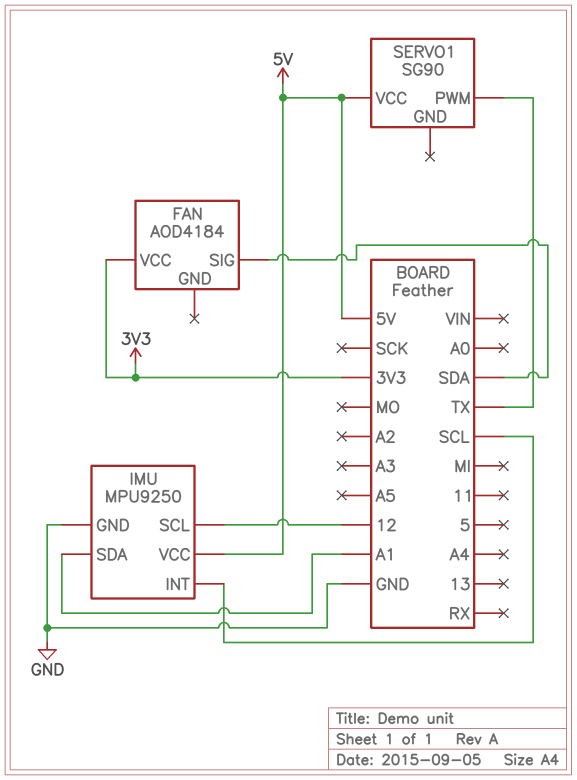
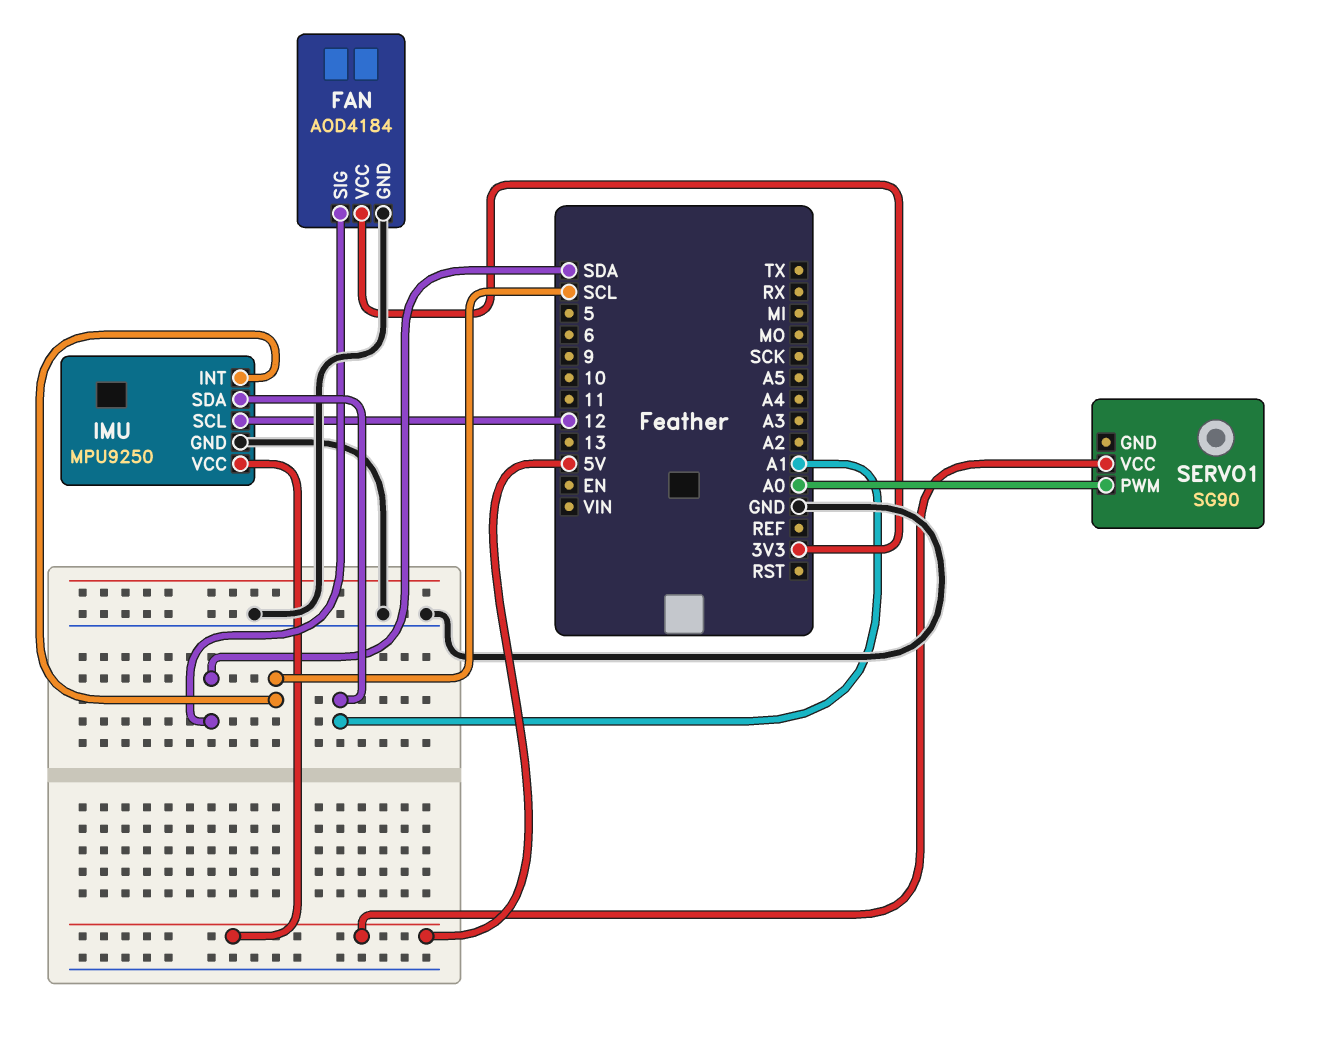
FAN pin GND: none -> GND
SERVO1 pin PWM: TX -> A0

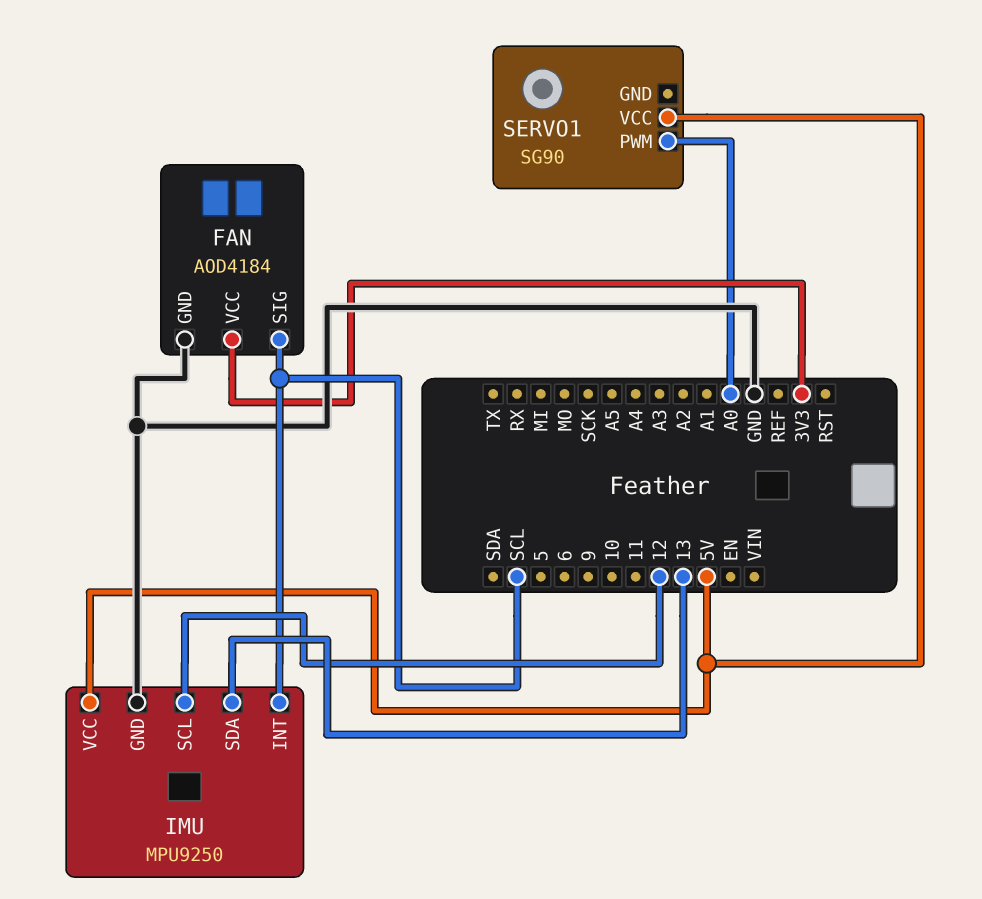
FAN pin SIG: SDA -> SCL
IMU pin SDA: A1 -> 13

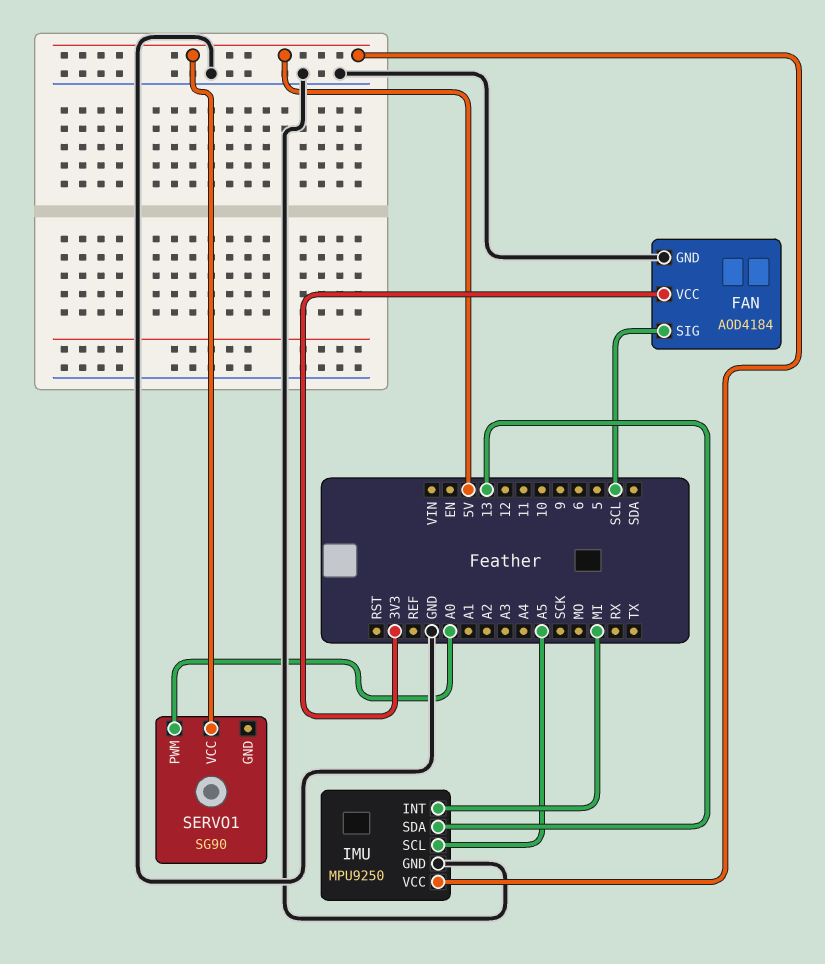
IMU pin INT: SCL -> MI
IMU pin SCL: 12 -> A5

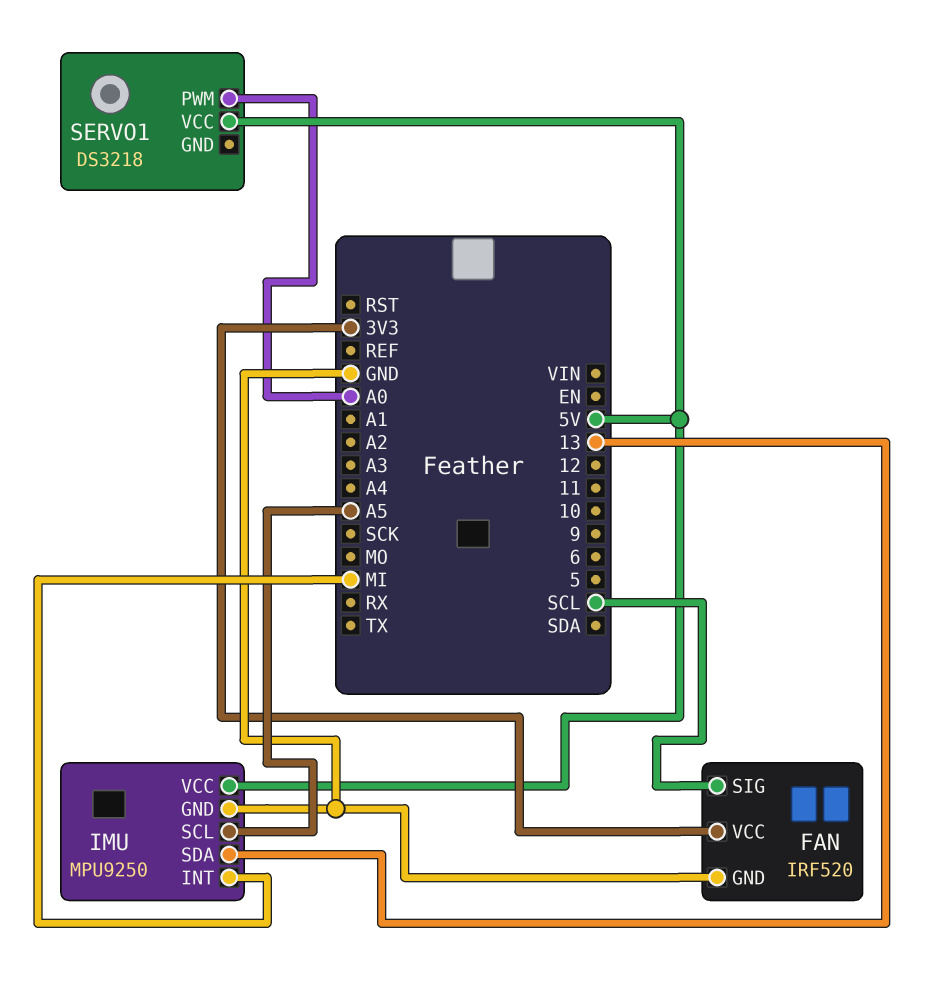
FAN: AOD4184 -> IRF520
SERVO1: SG90 -> DS3218

